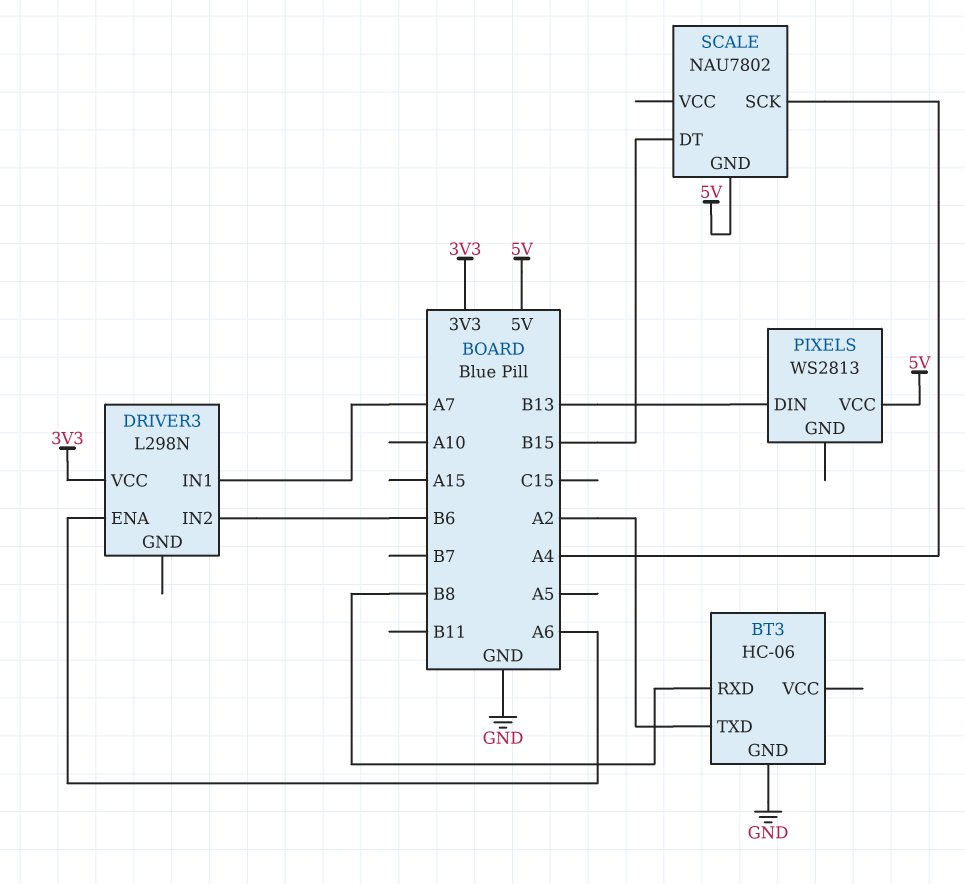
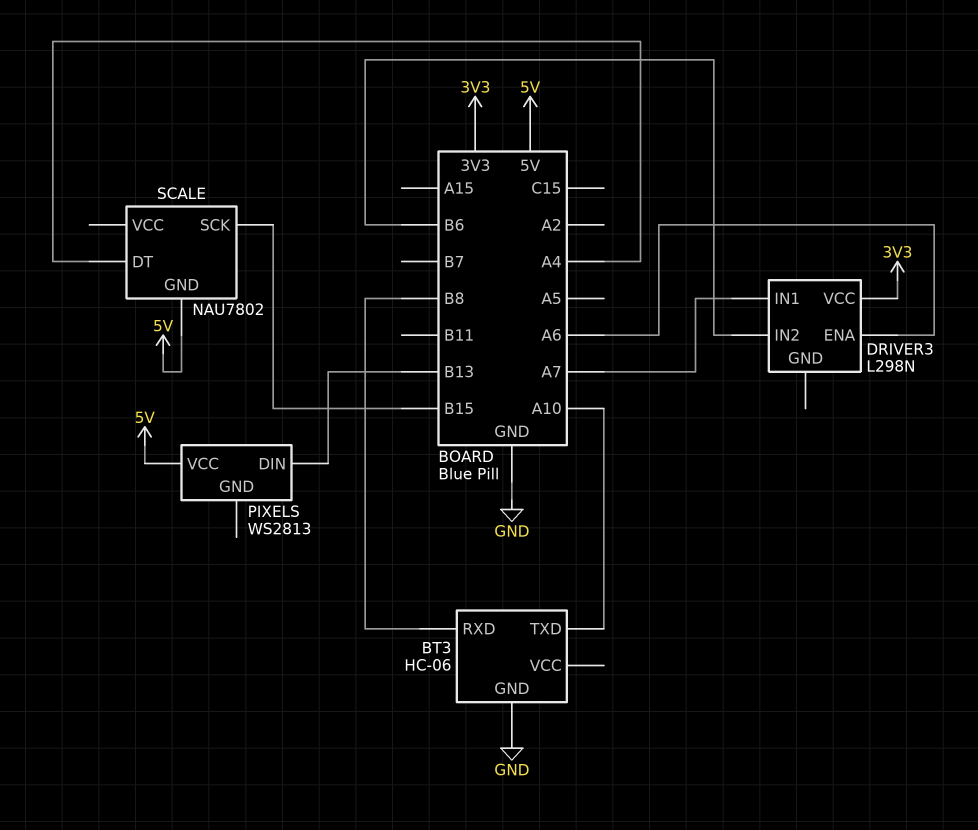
BT3 pin TXD: A2 -> A10
SCALE pin DT: B15 -> A4
SCALE pin SCK: A4 -> B15

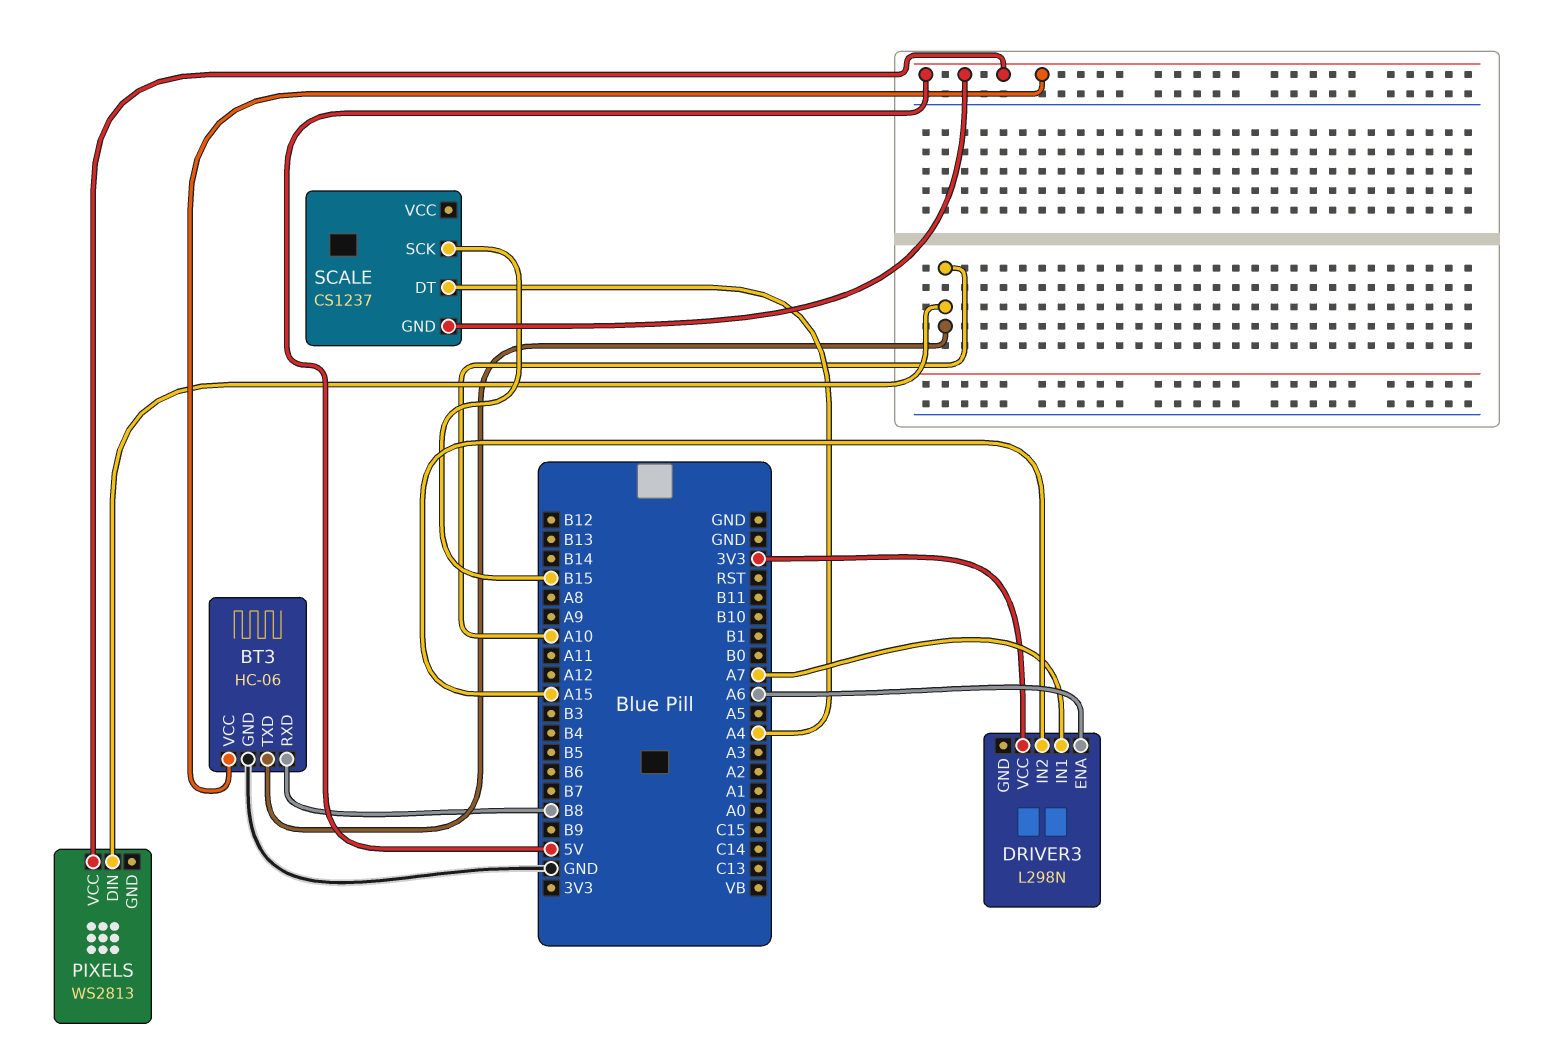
BT3 pin VCC: none -> 5V
DRIVER3 pin IN2: B6 -> A15
PIXELS pin DIN: B13 -> A10
SCALE: NAU7802 -> CS1237

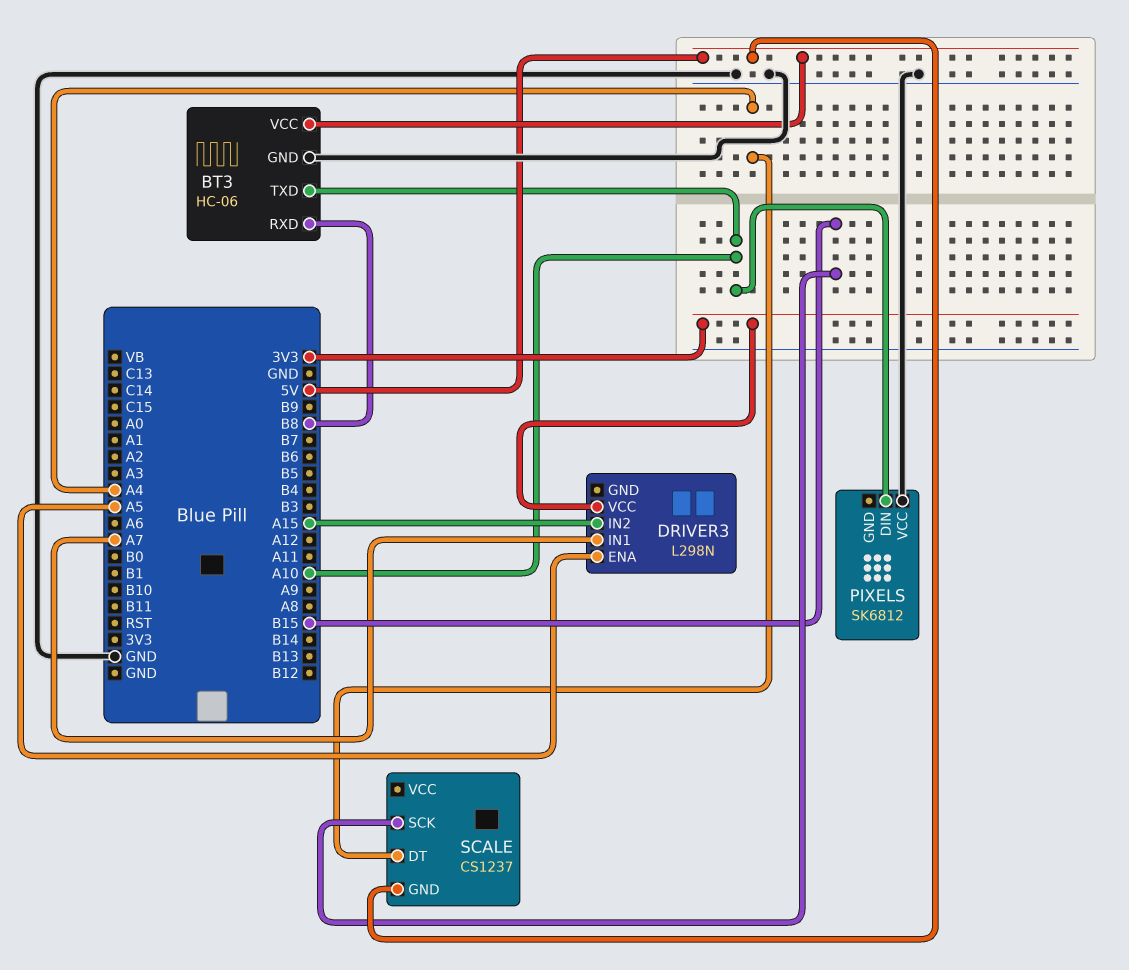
DRIVER3 pin ENA: A6 -> A5
PIXELS: WS2813 -> SK6812
PIXELS pin VCC: 5V -> GND

